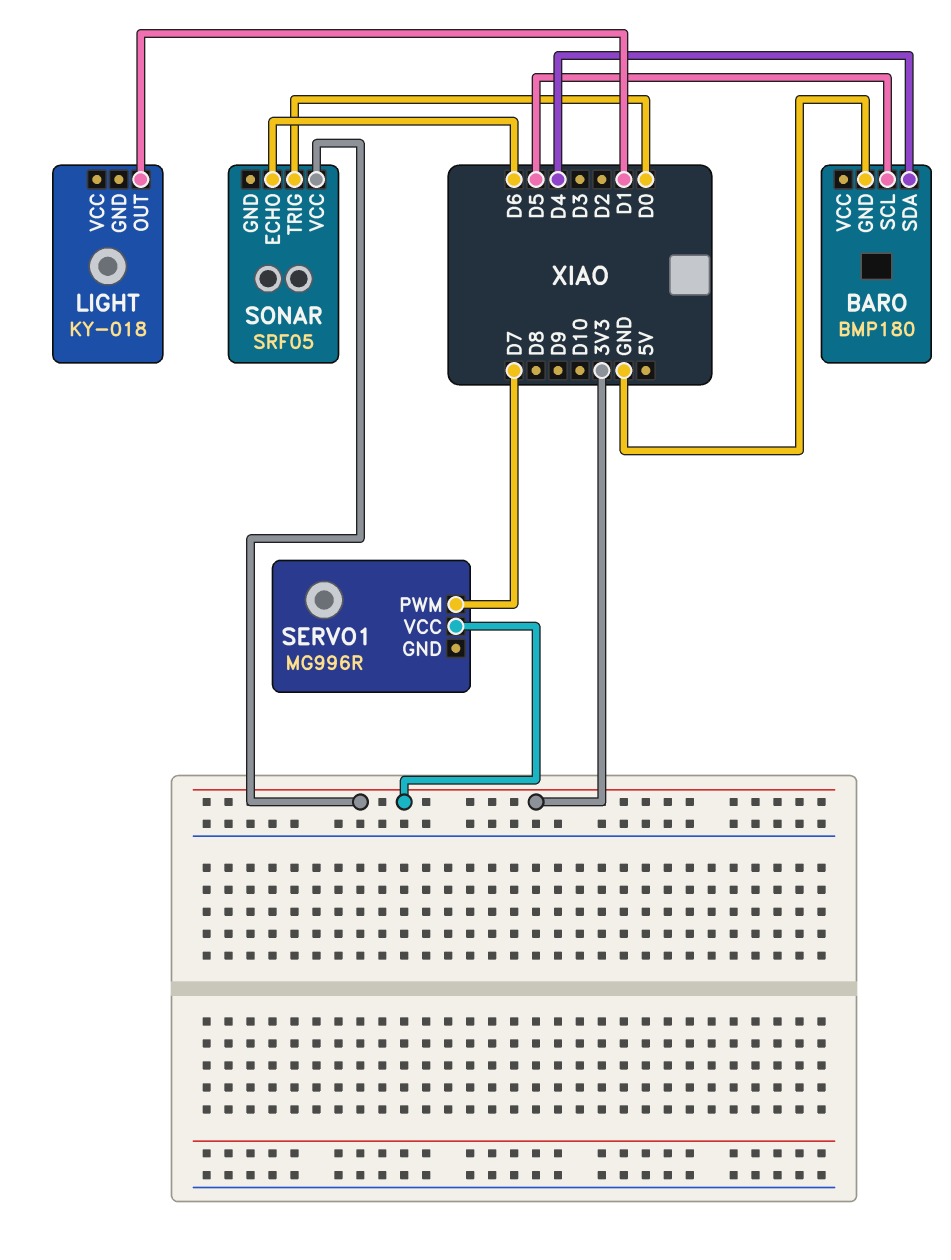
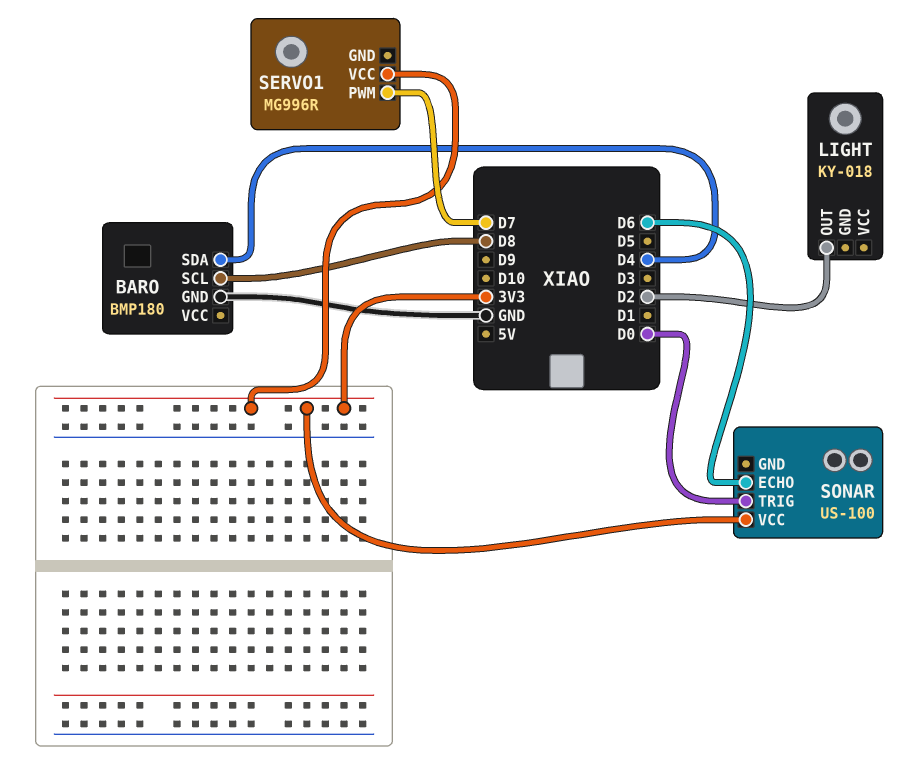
BARO pin SCL: D5 -> D8
LIGHT pin OUT: D1 -> D2
SONAR: SRF05 -> US-100

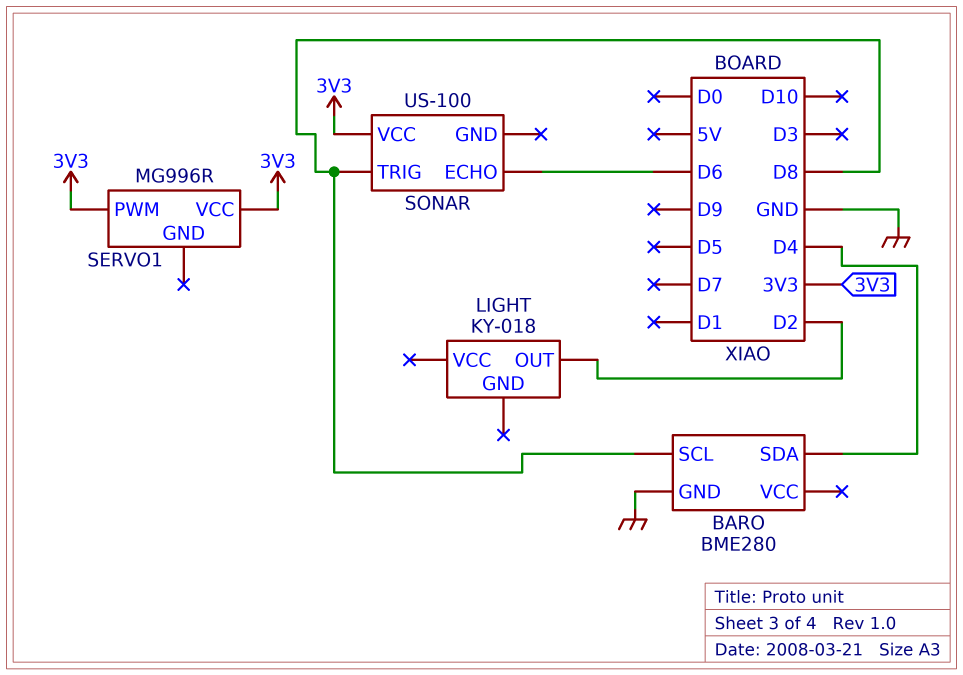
BARO: BMP180 -> BME280
SERVO1 pin PWM: D7 -> 3V3
SONAR pin TRIG: D0 -> D8

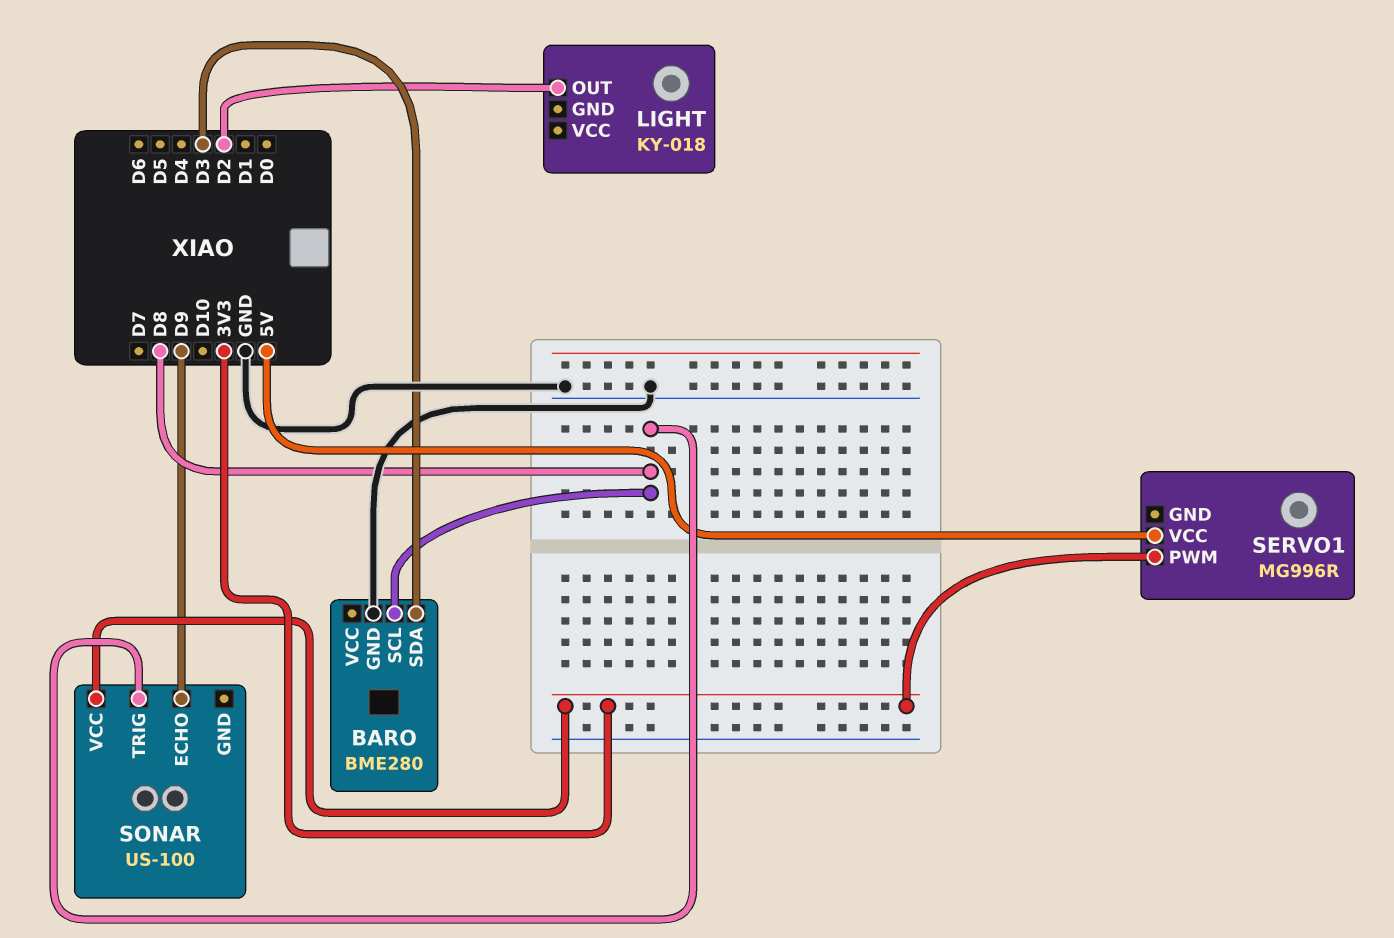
BARO pin SDA: D4 -> D3
SERVO1 pin VCC: 3V3 -> 5V
SONAR pin ECHO: D6 -> D9

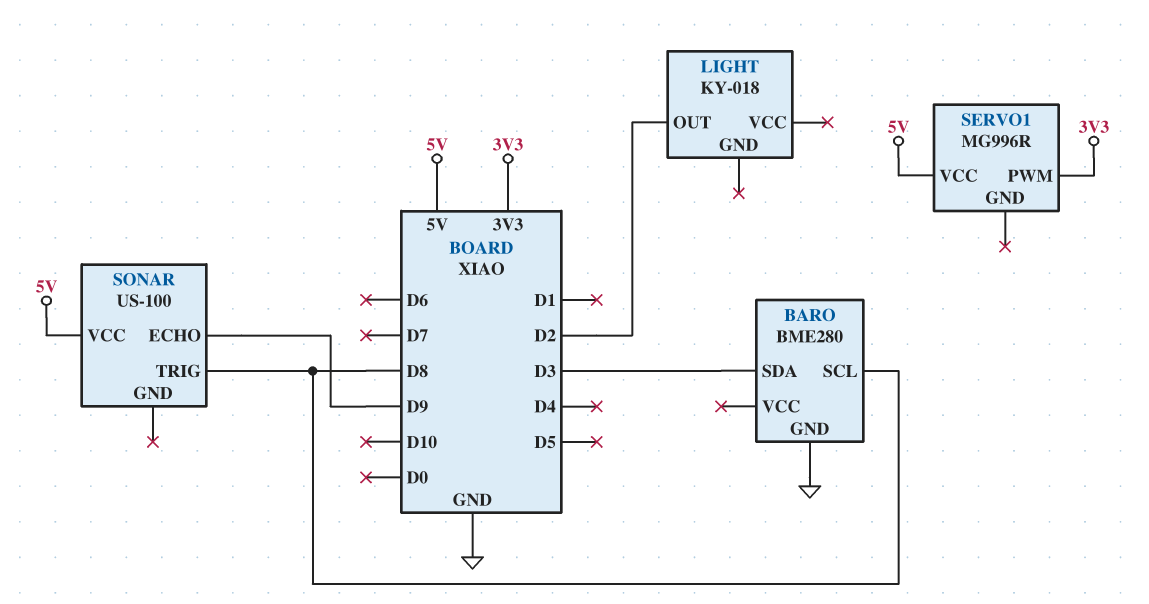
SONAR pin VCC: 3V3 -> 5V

